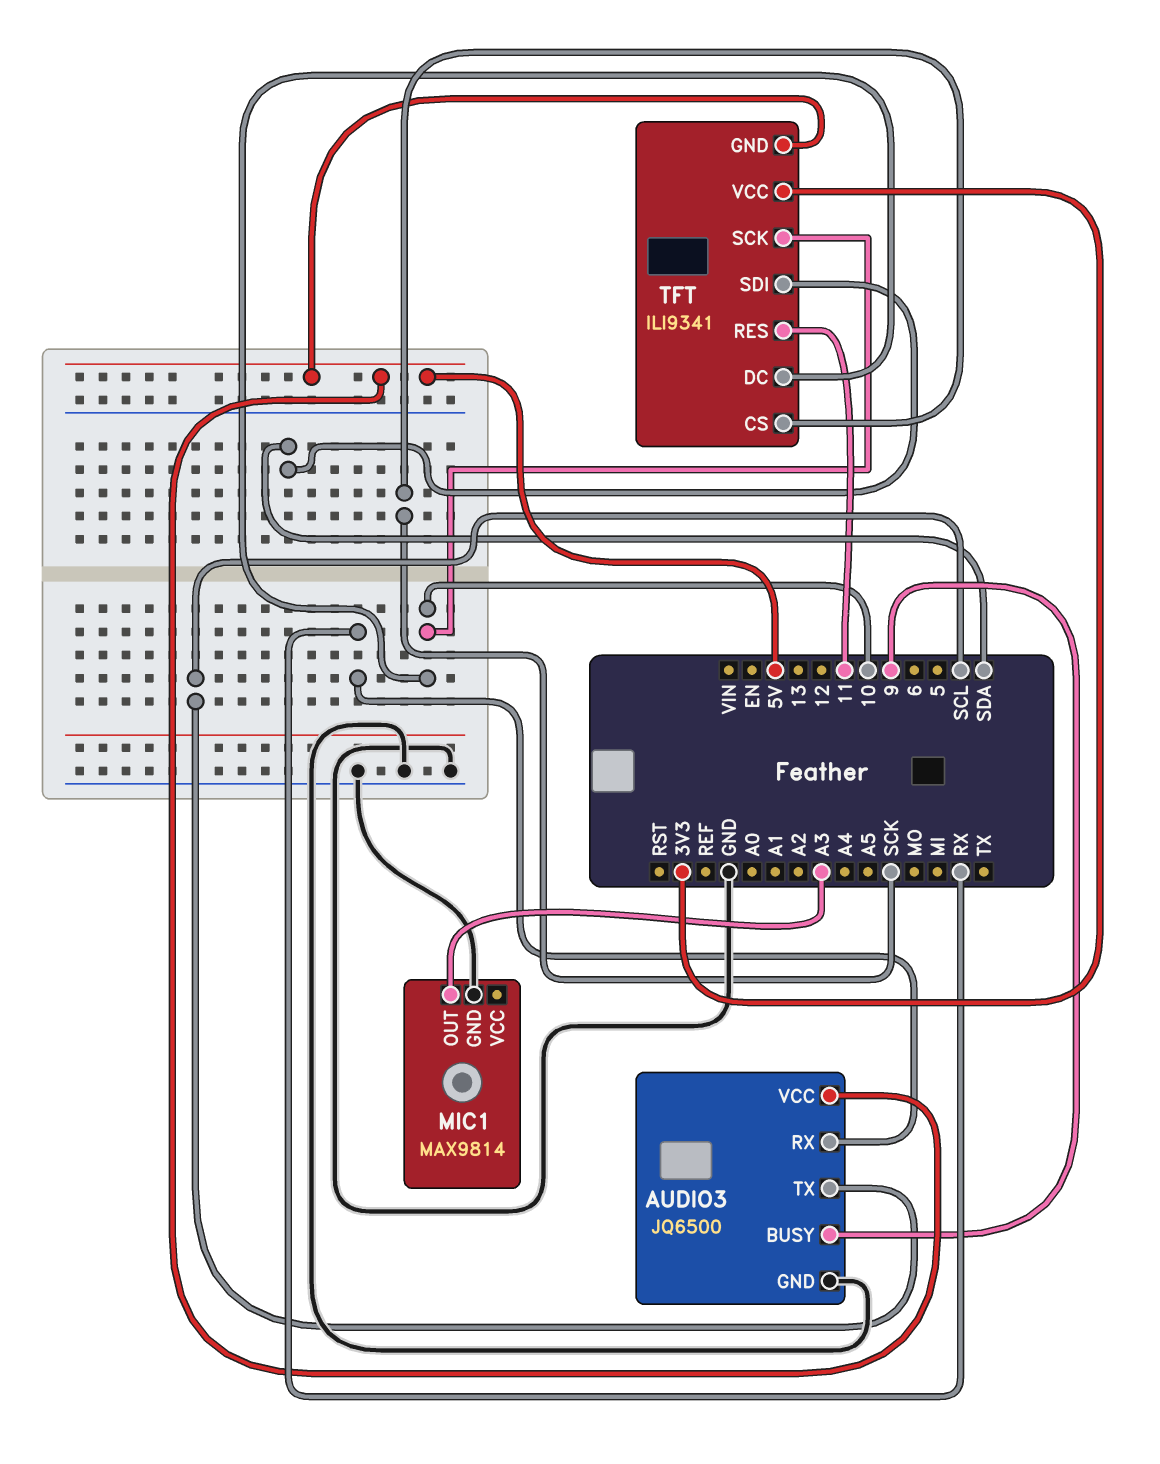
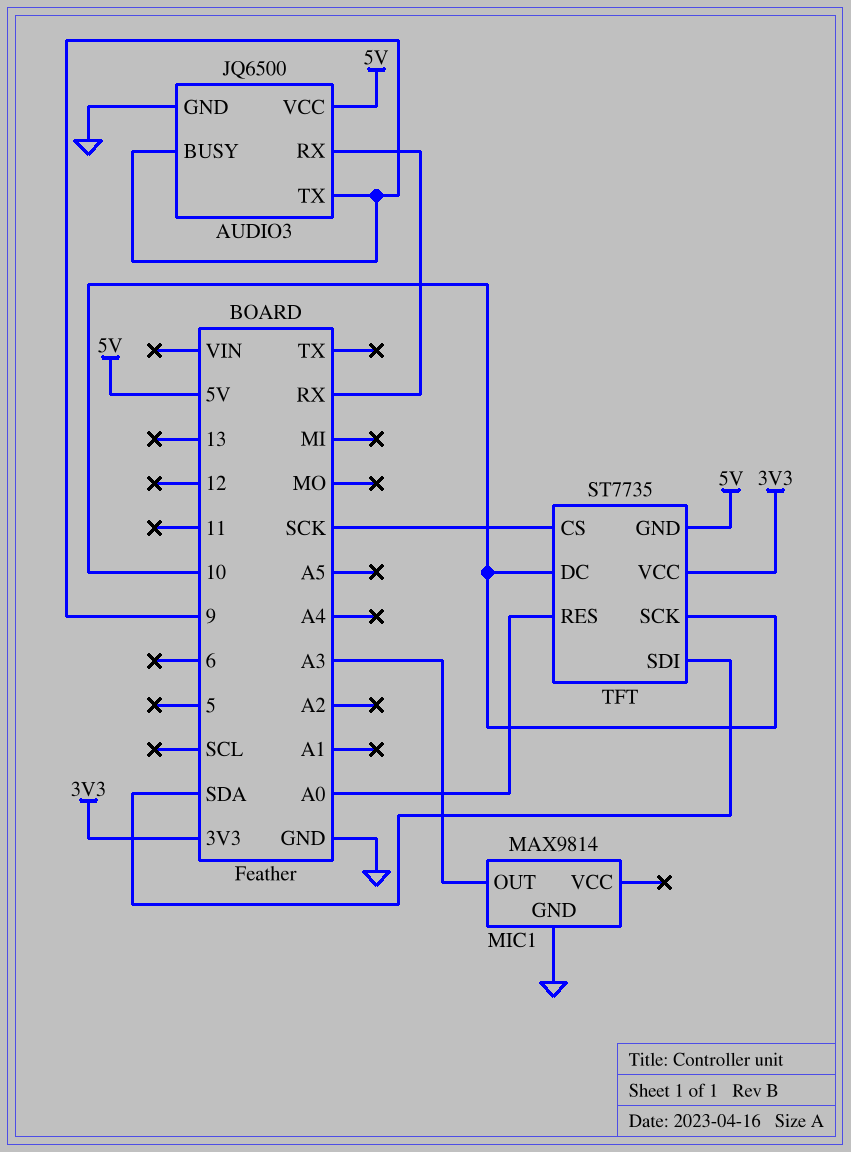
AUDIO3 pin TX: SCL -> 9
TFT: ILI9341 -> ST7735
TFT pin RES: 11 -> A0

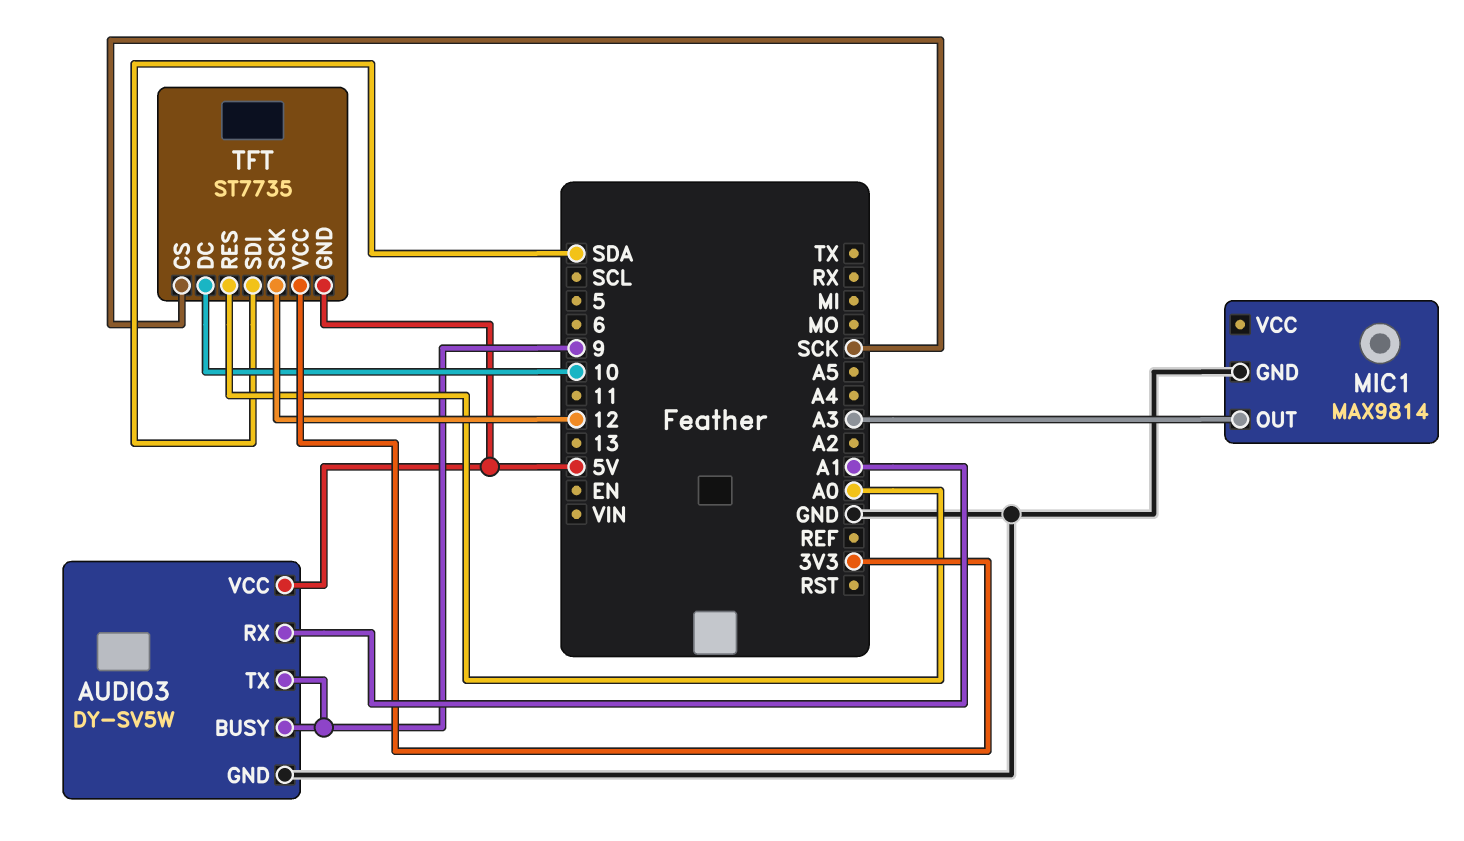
AUDIO3: JQ6500 -> DY-SV5W
AUDIO3 pin RX: RX -> A1
TFT pin SCK: 10 -> 12

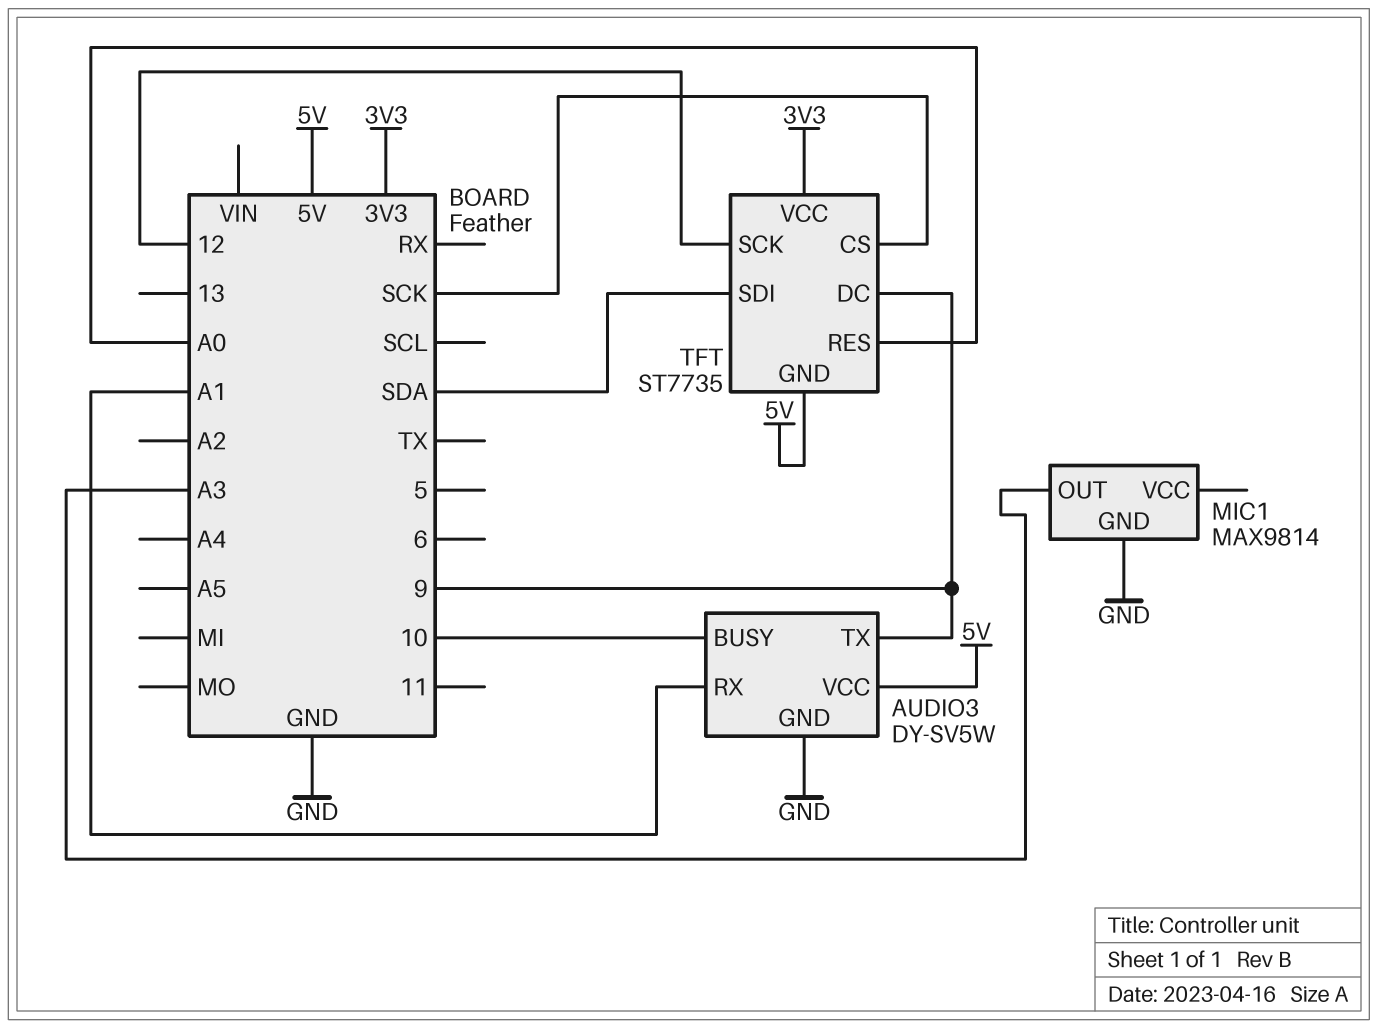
AUDIO3 pin BUSY: 9 -> 10
TFT pin DC: 10 -> 9

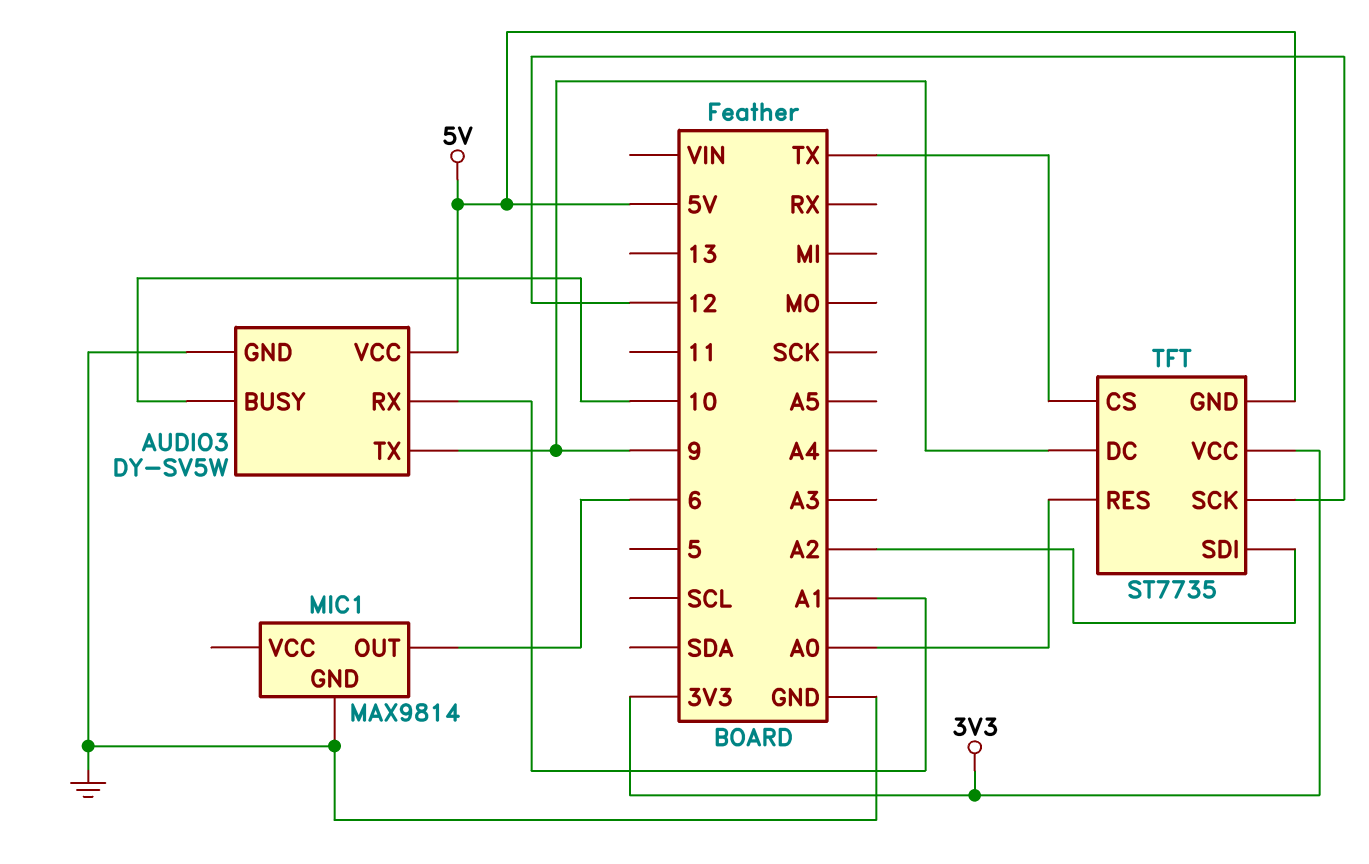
MIC1 pin OUT: A3 -> 6
TFT pin CS: SCK -> TX
TFT pin SDI: SDA -> A2

